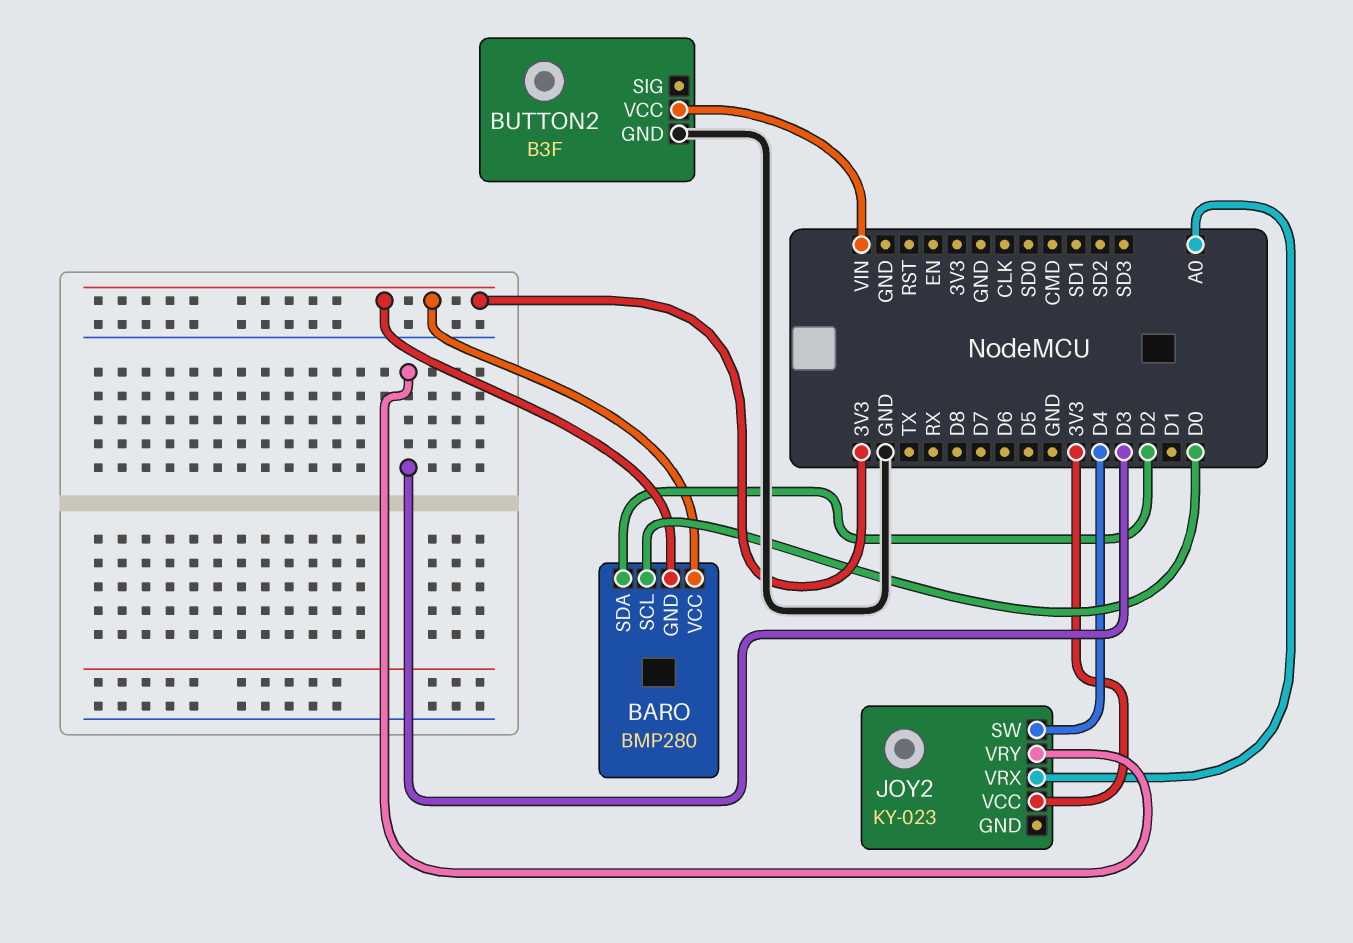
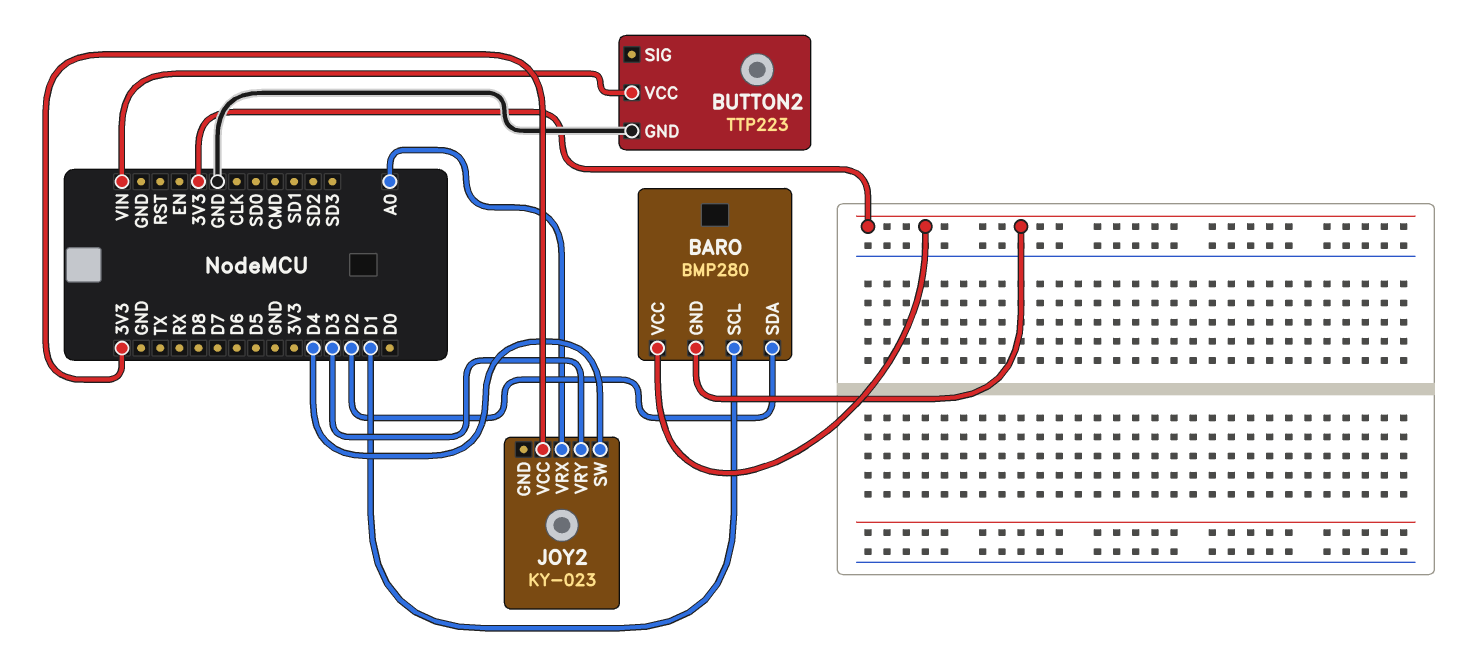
BARO pin SCL: D0 -> D1
BUTTON2: B3F -> TTP223

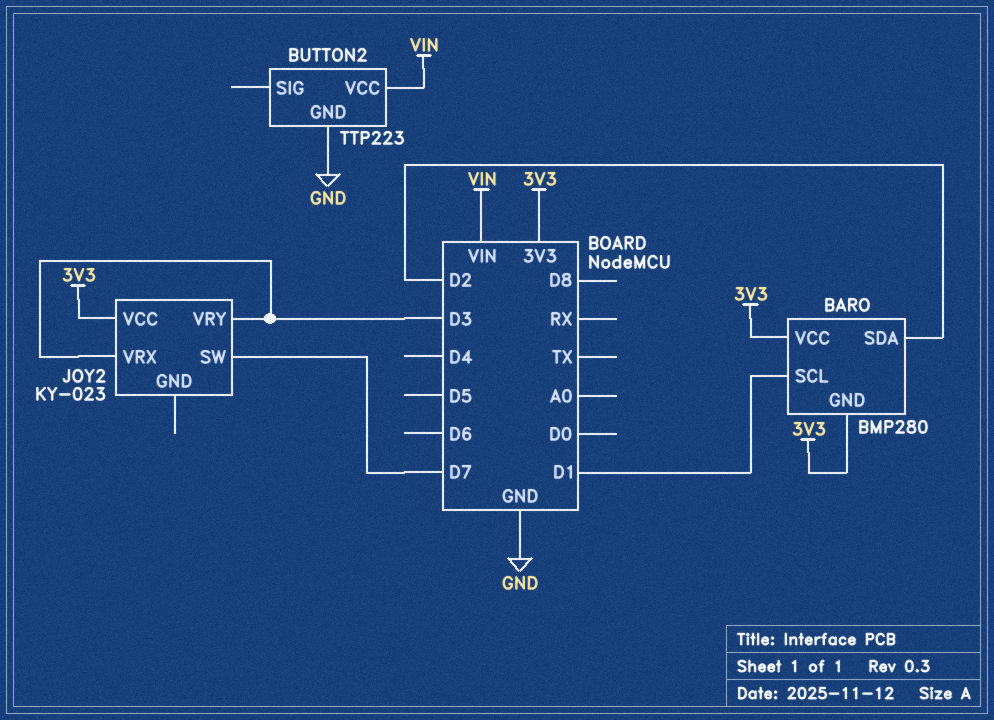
JOY2 pin SW: D4 -> D7
JOY2 pin VRX: A0 -> D3

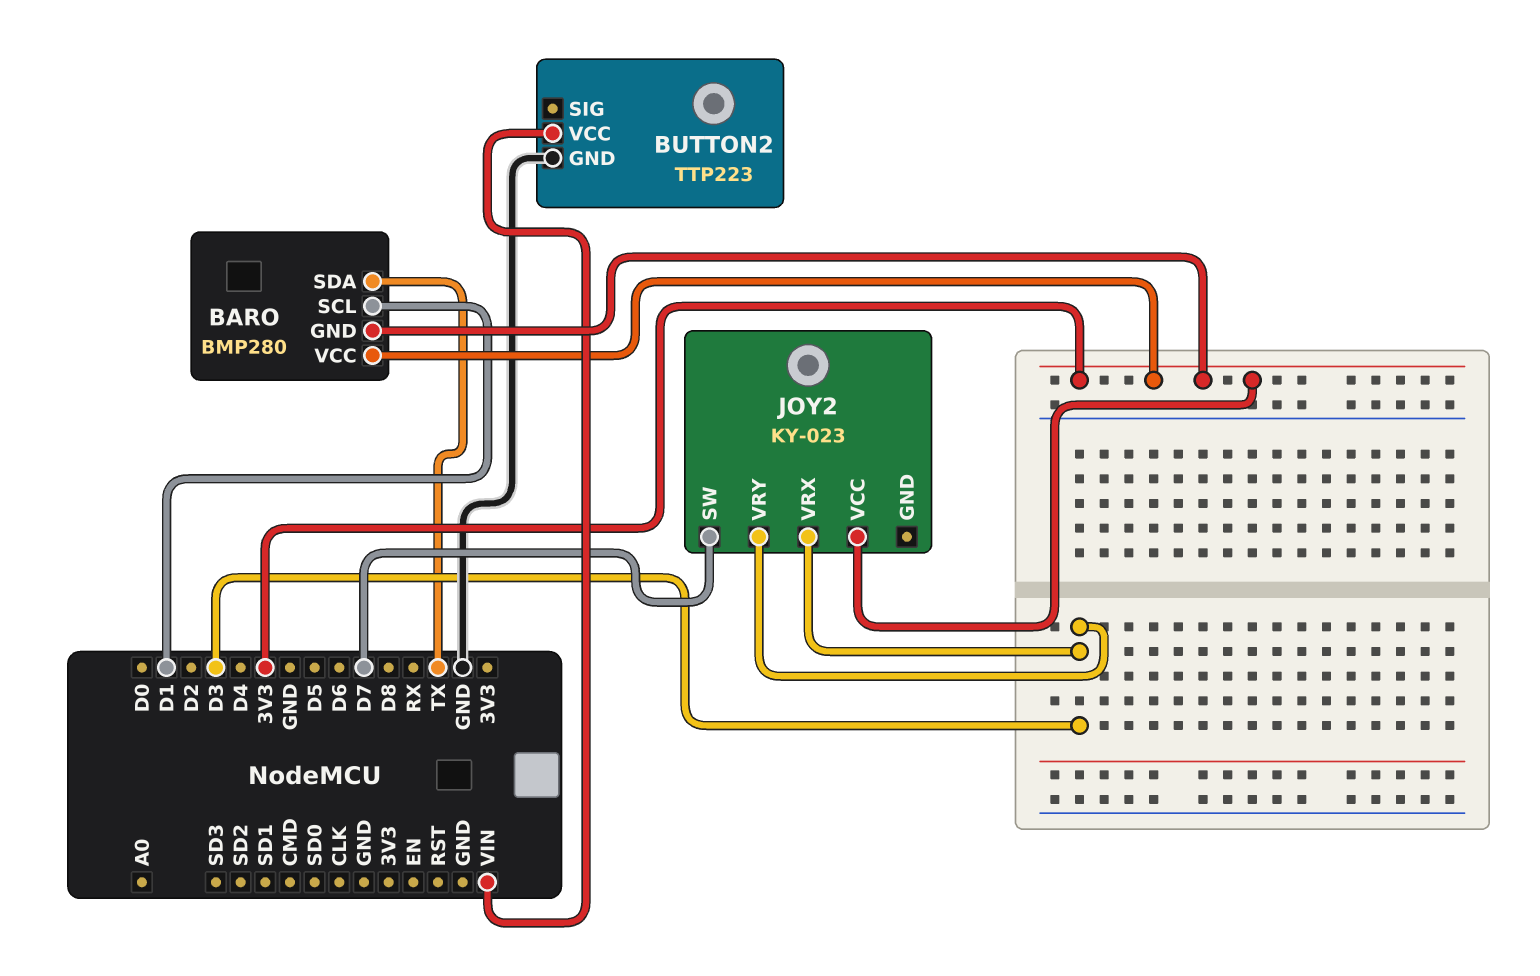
BARO pin SDA: D2 -> TX

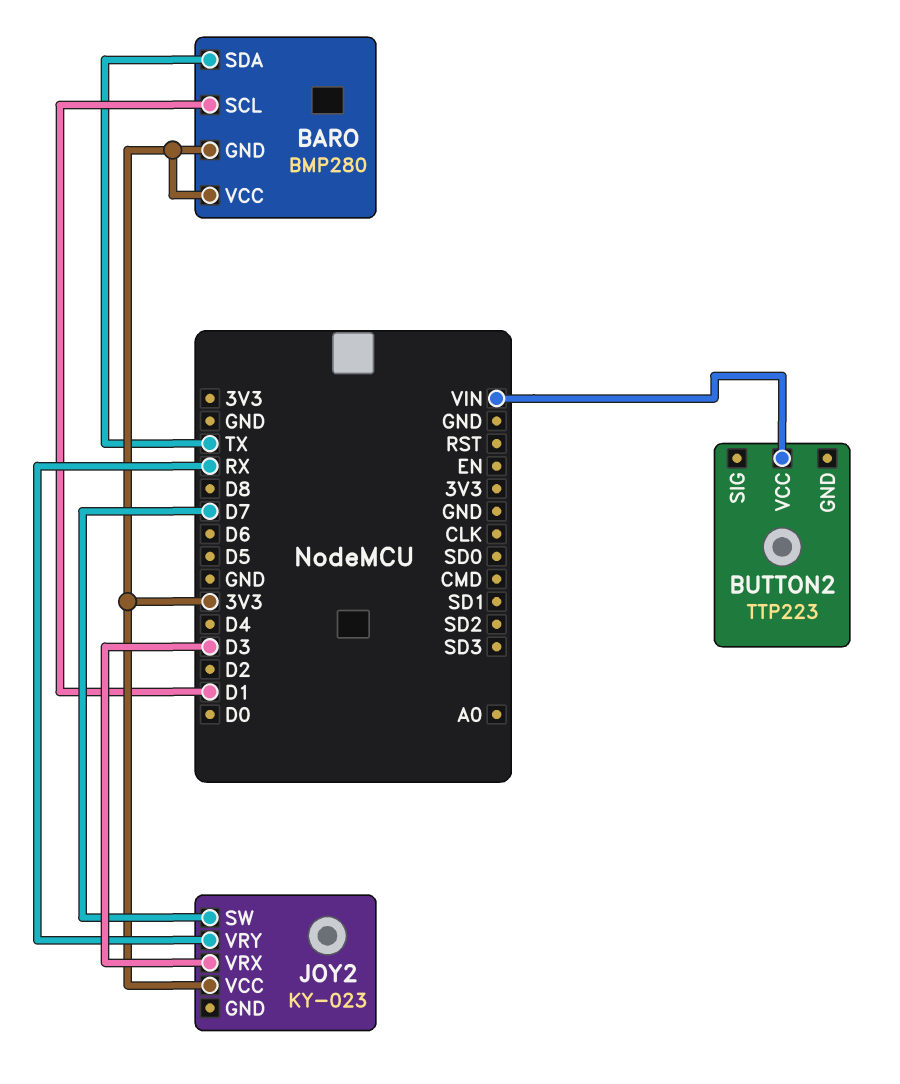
BUTTON2 pin GND: GND -> none
JOY2 pin VRY: D3 -> RX

